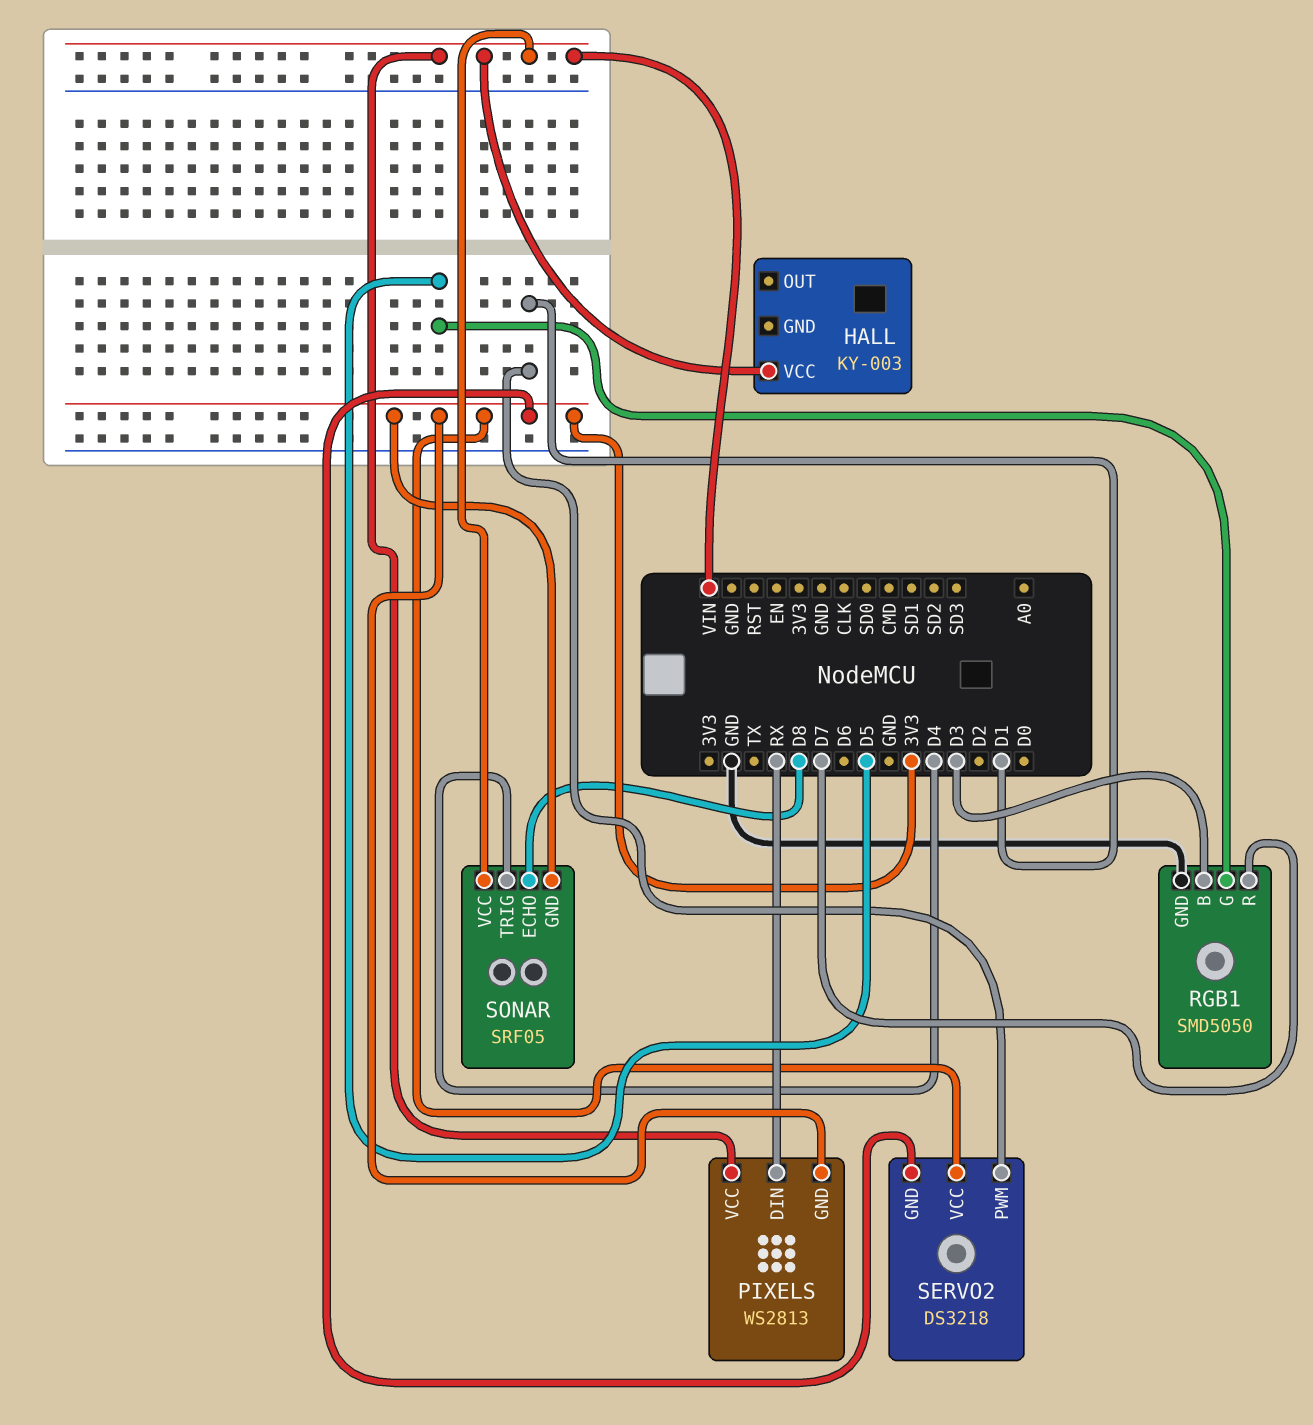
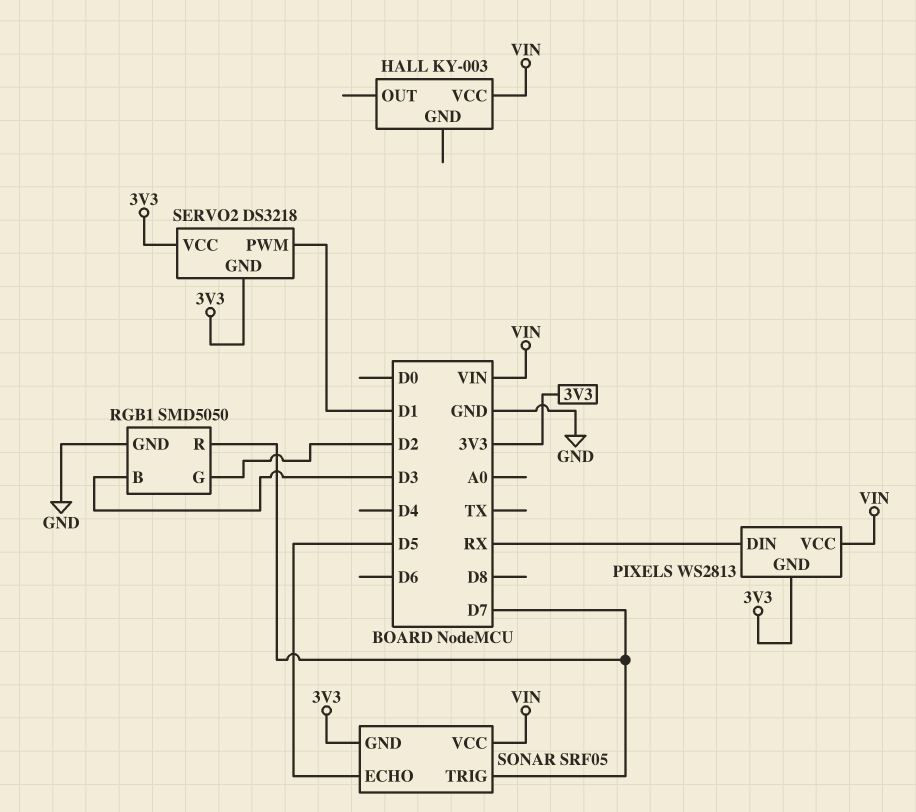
RGB1 pin G: D5 -> D2
SONAR pin ECHO: D8 -> D5
SONAR pin TRIG: D4 -> D7

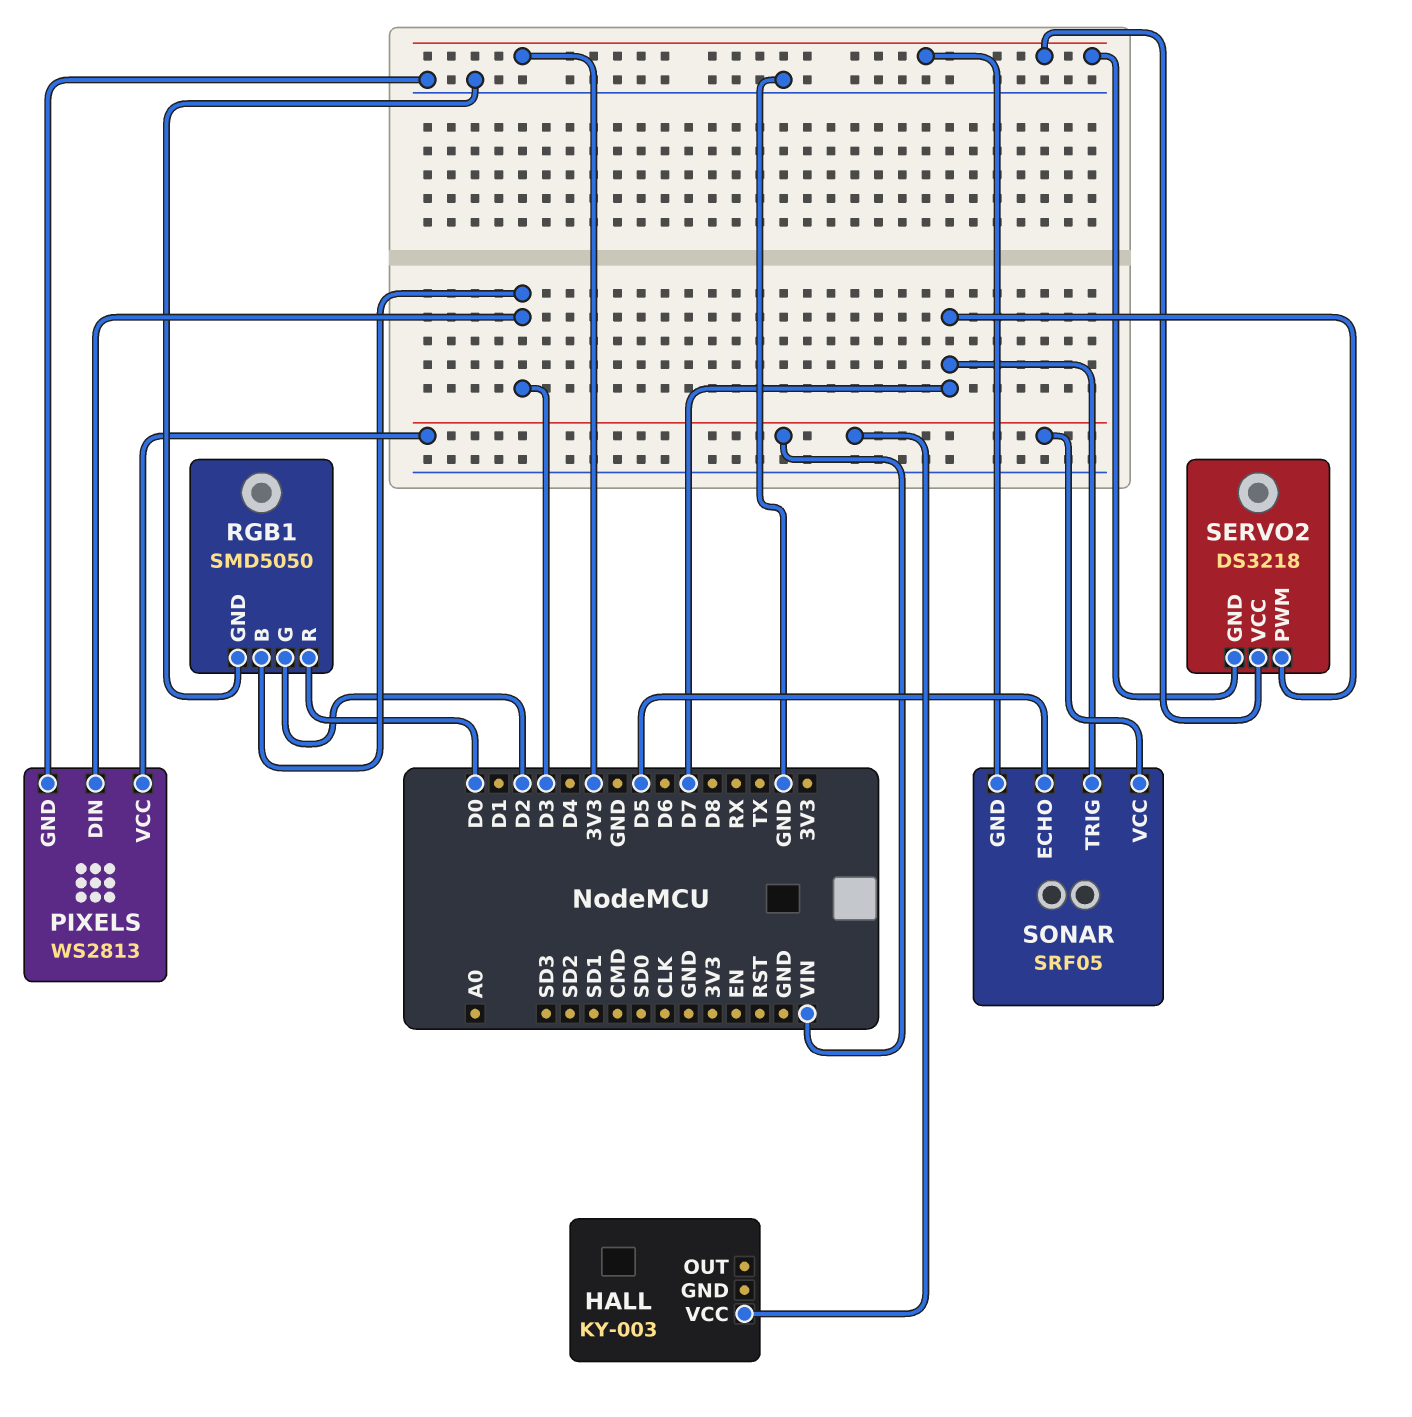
PIXELS pin DIN: RX -> D3
PIXELS pin GND: 3V3 -> GND
RGB1 pin R: D7 -> D0
SERVO2 pin PWM: D1 -> D7

